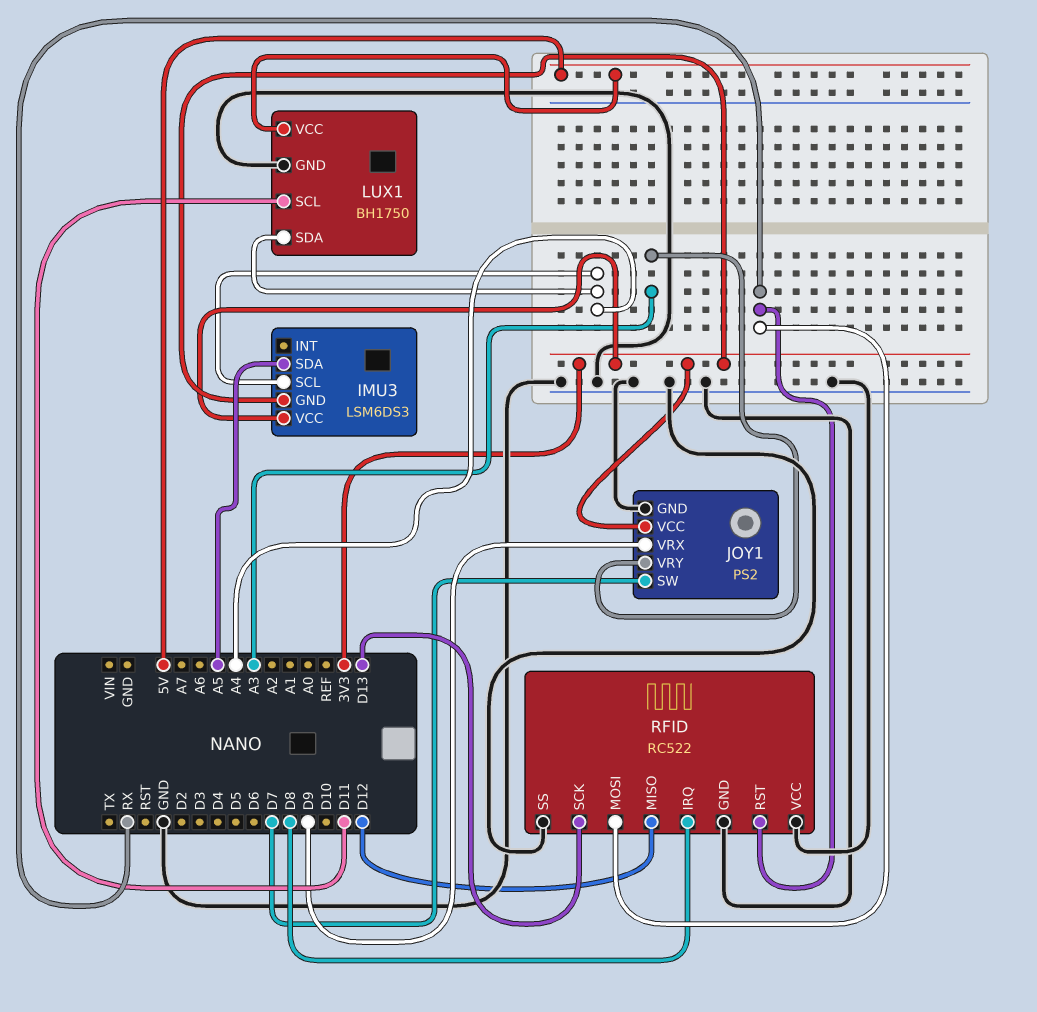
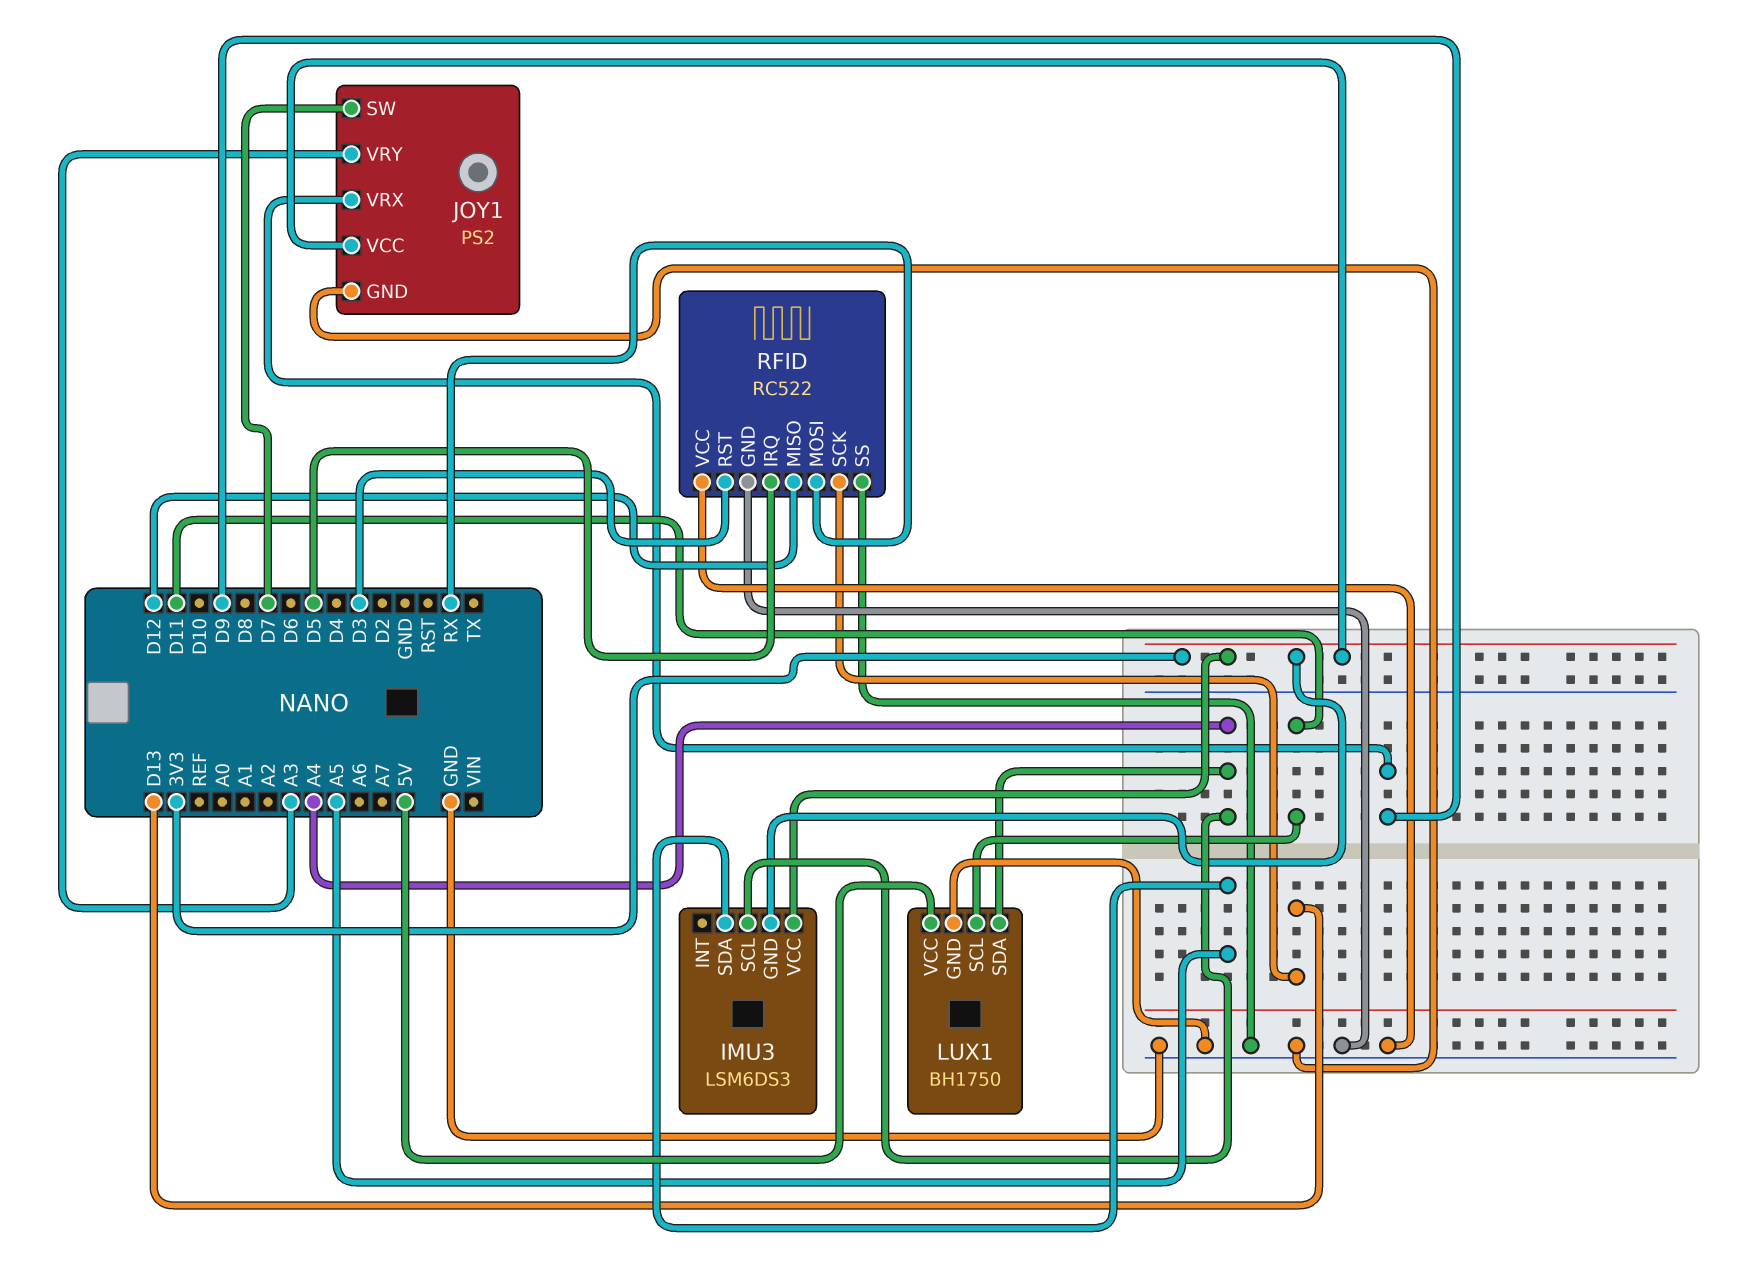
RFID pin IRQ: D8 -> D5
RFID pin RST: RX -> D3

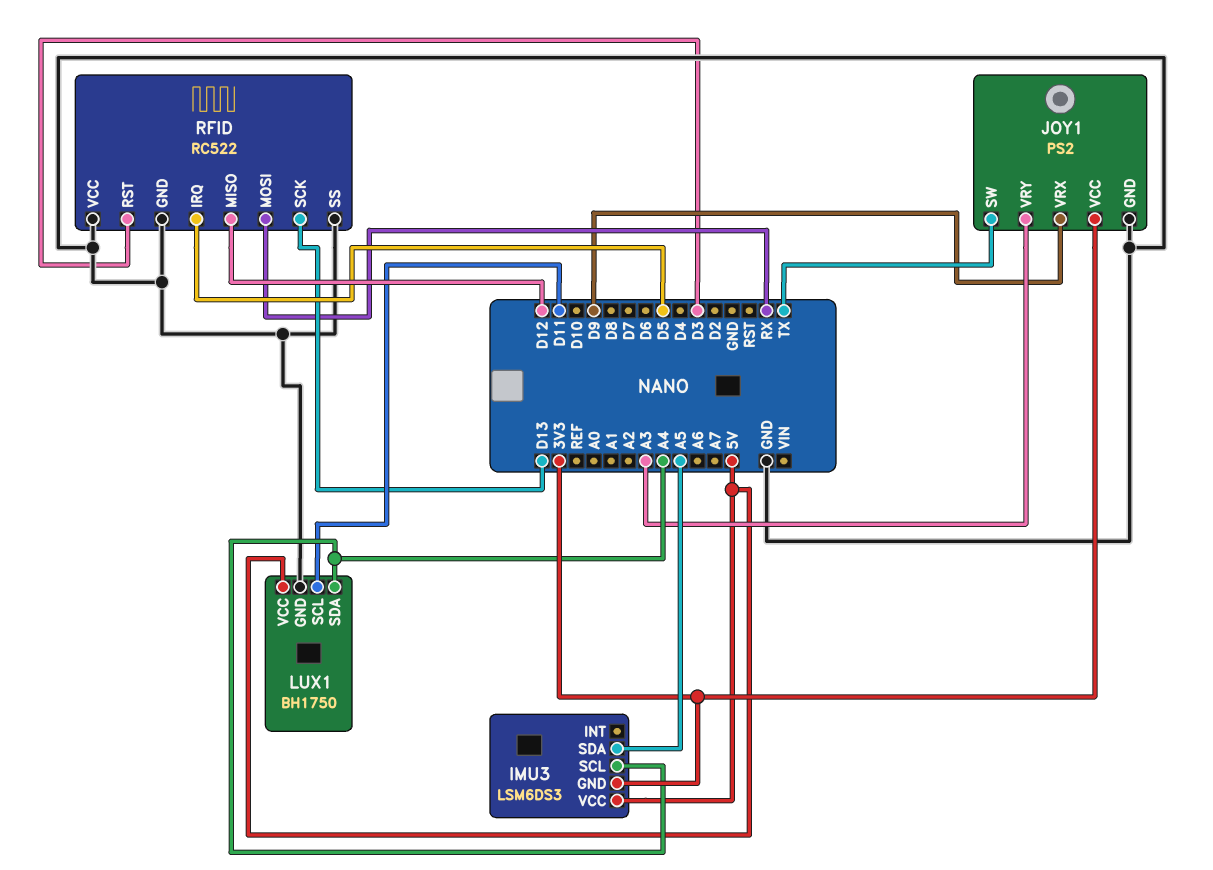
IMU3 pin VCC: 3V3 -> 5V
JOY1 pin SW: D7 -> TX

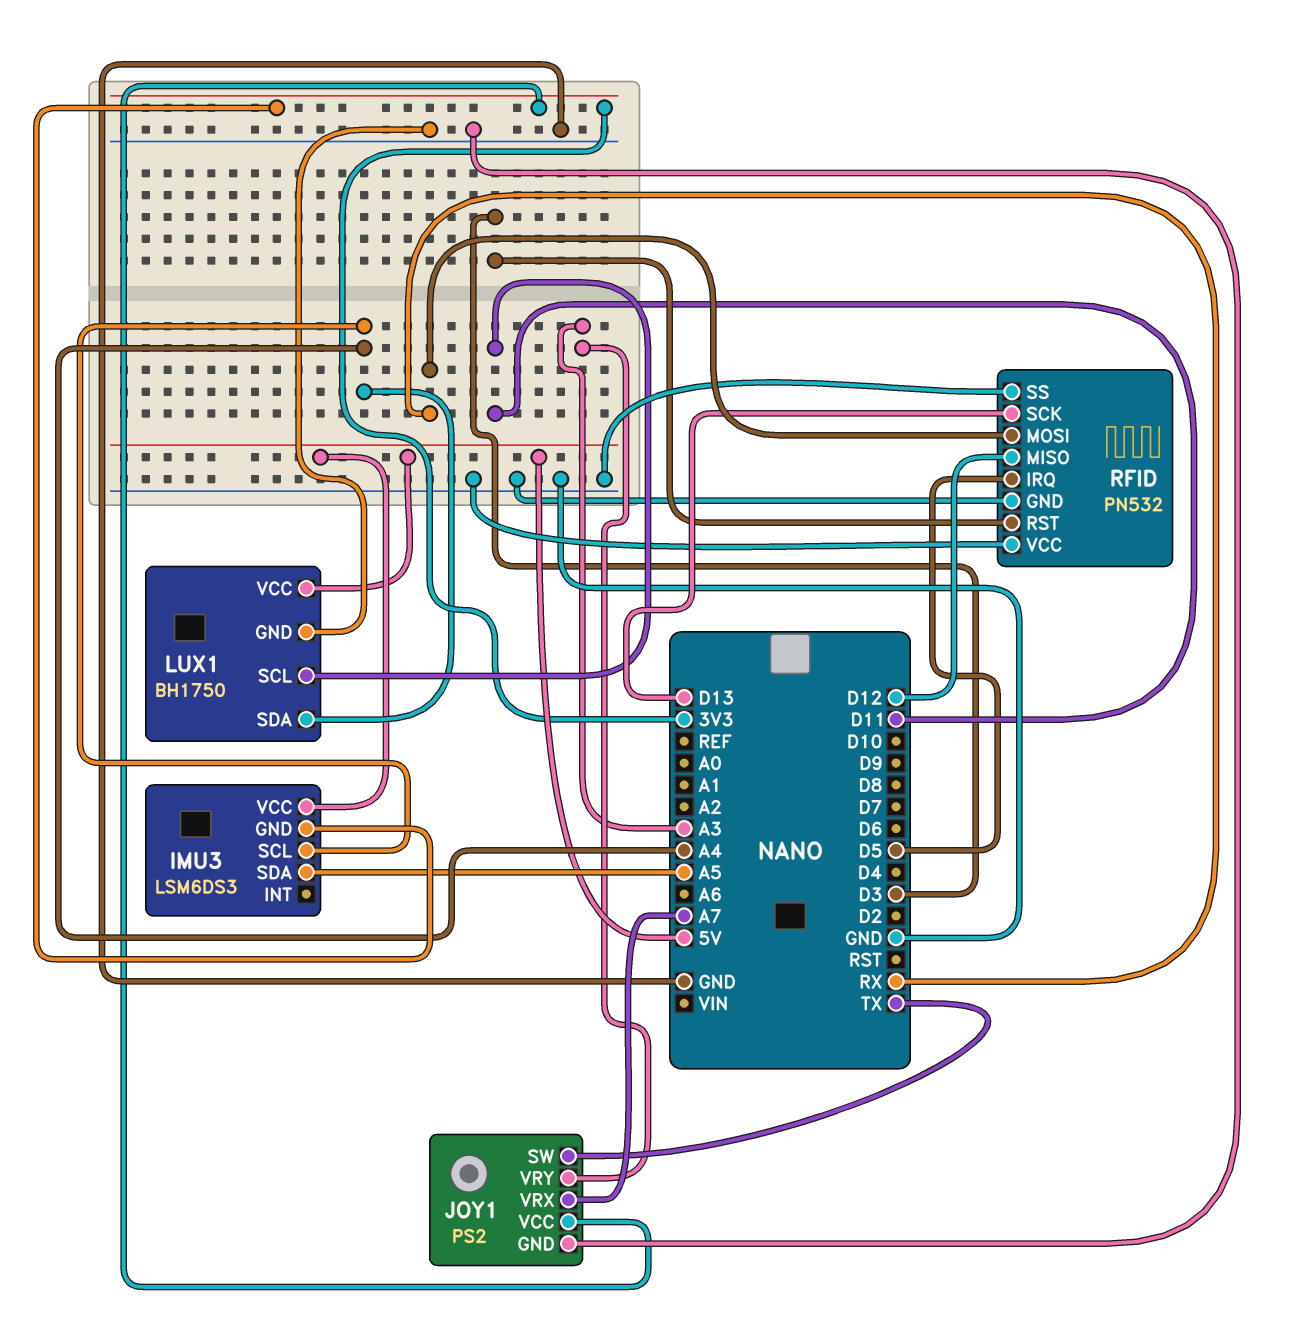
JOY1 pin VRX: D9 -> A7
RFID: RC522 -> PN532

